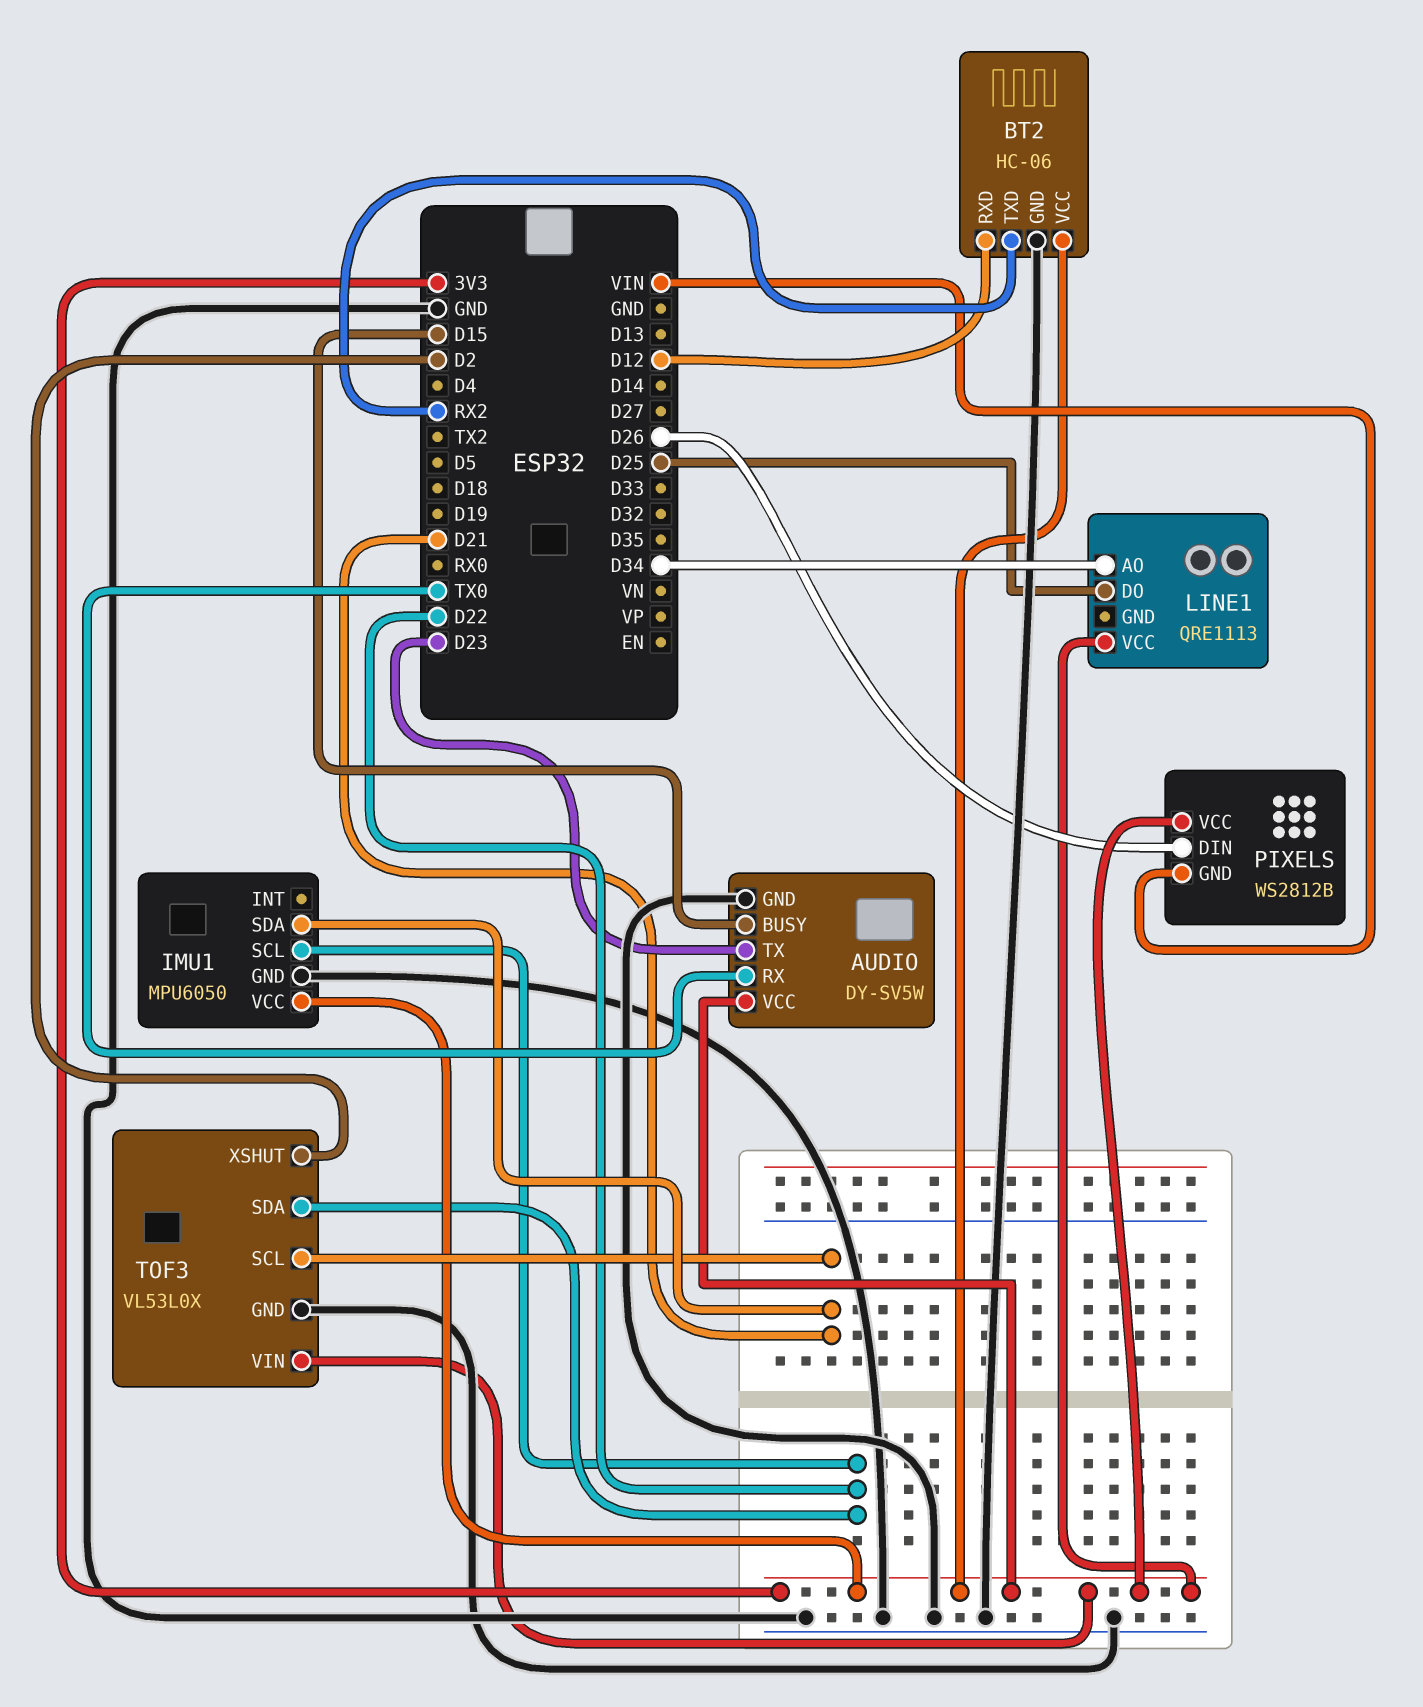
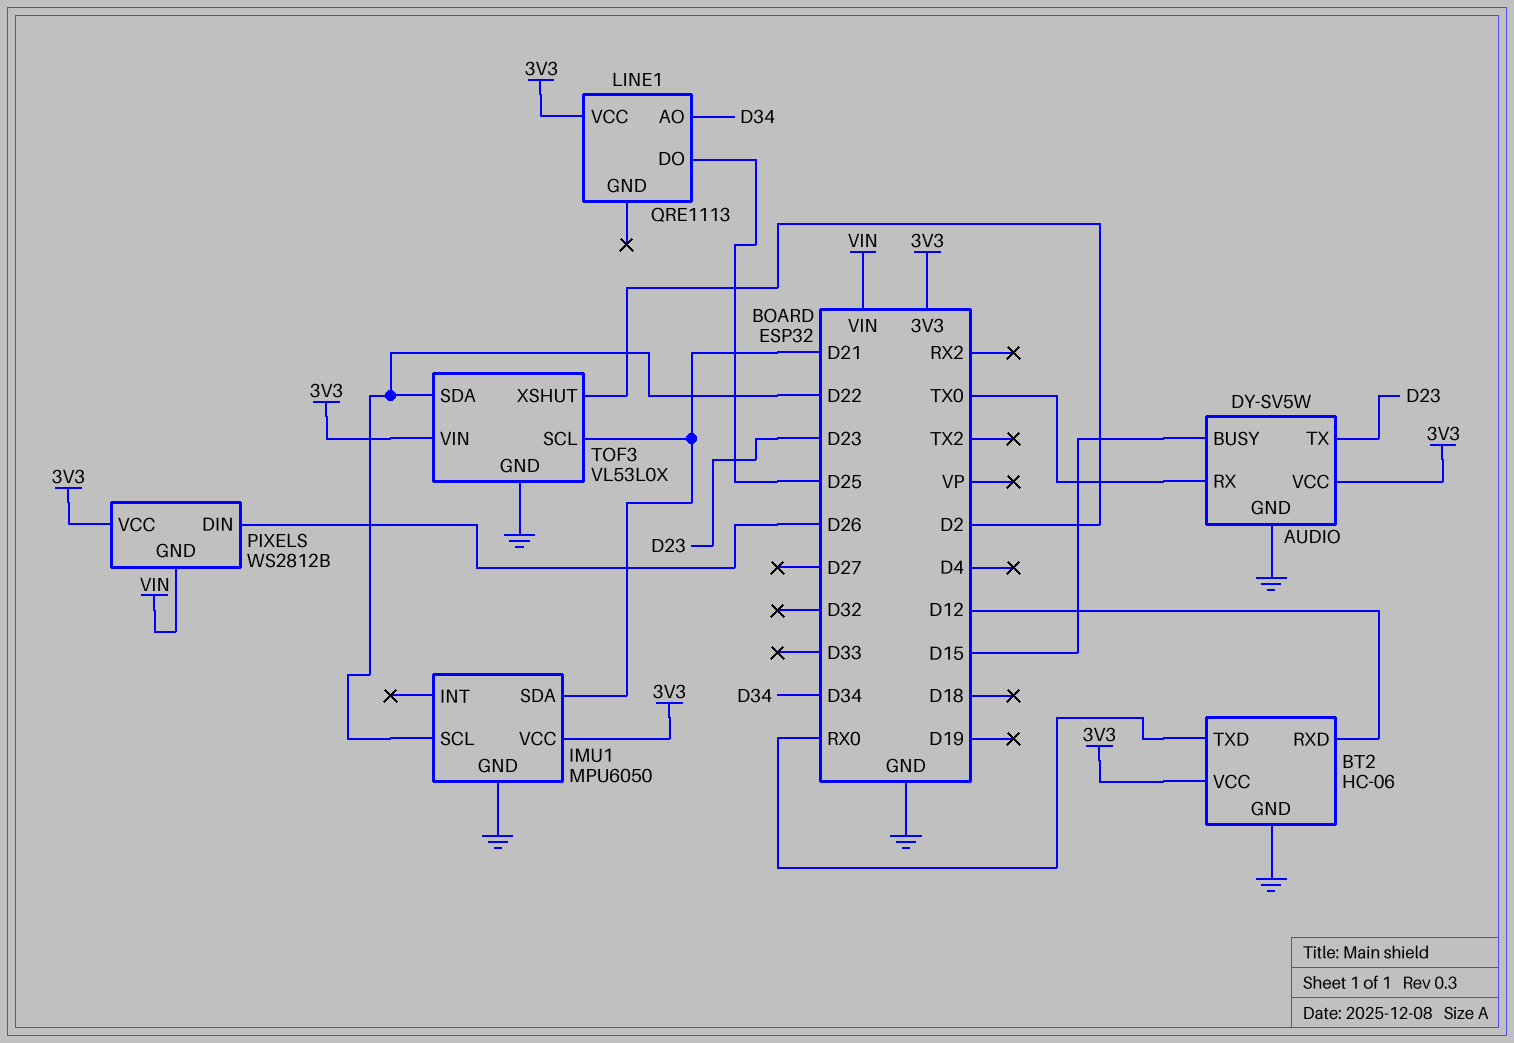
BT2 pin TXD: RX2 -> RX0

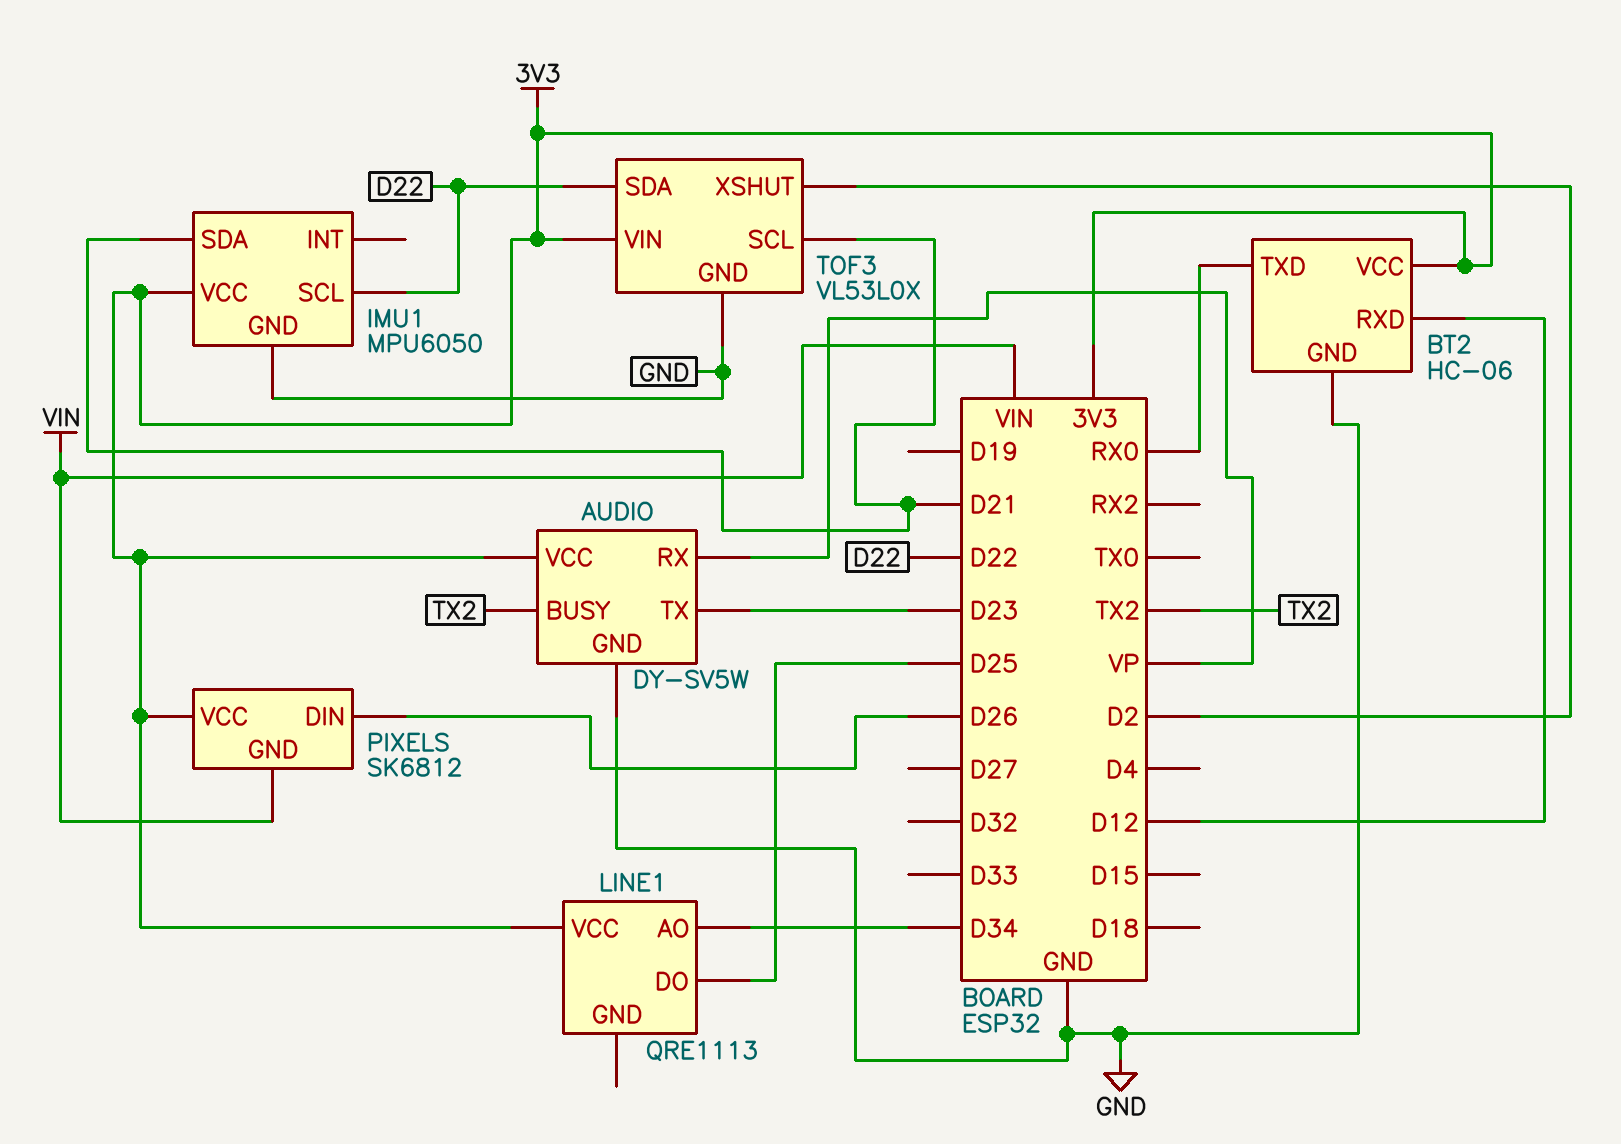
AUDIO pin BUSY: D15 -> TX2
AUDIO pin RX: TX0 -> VP
PIXELS: WS2812B -> SK6812

